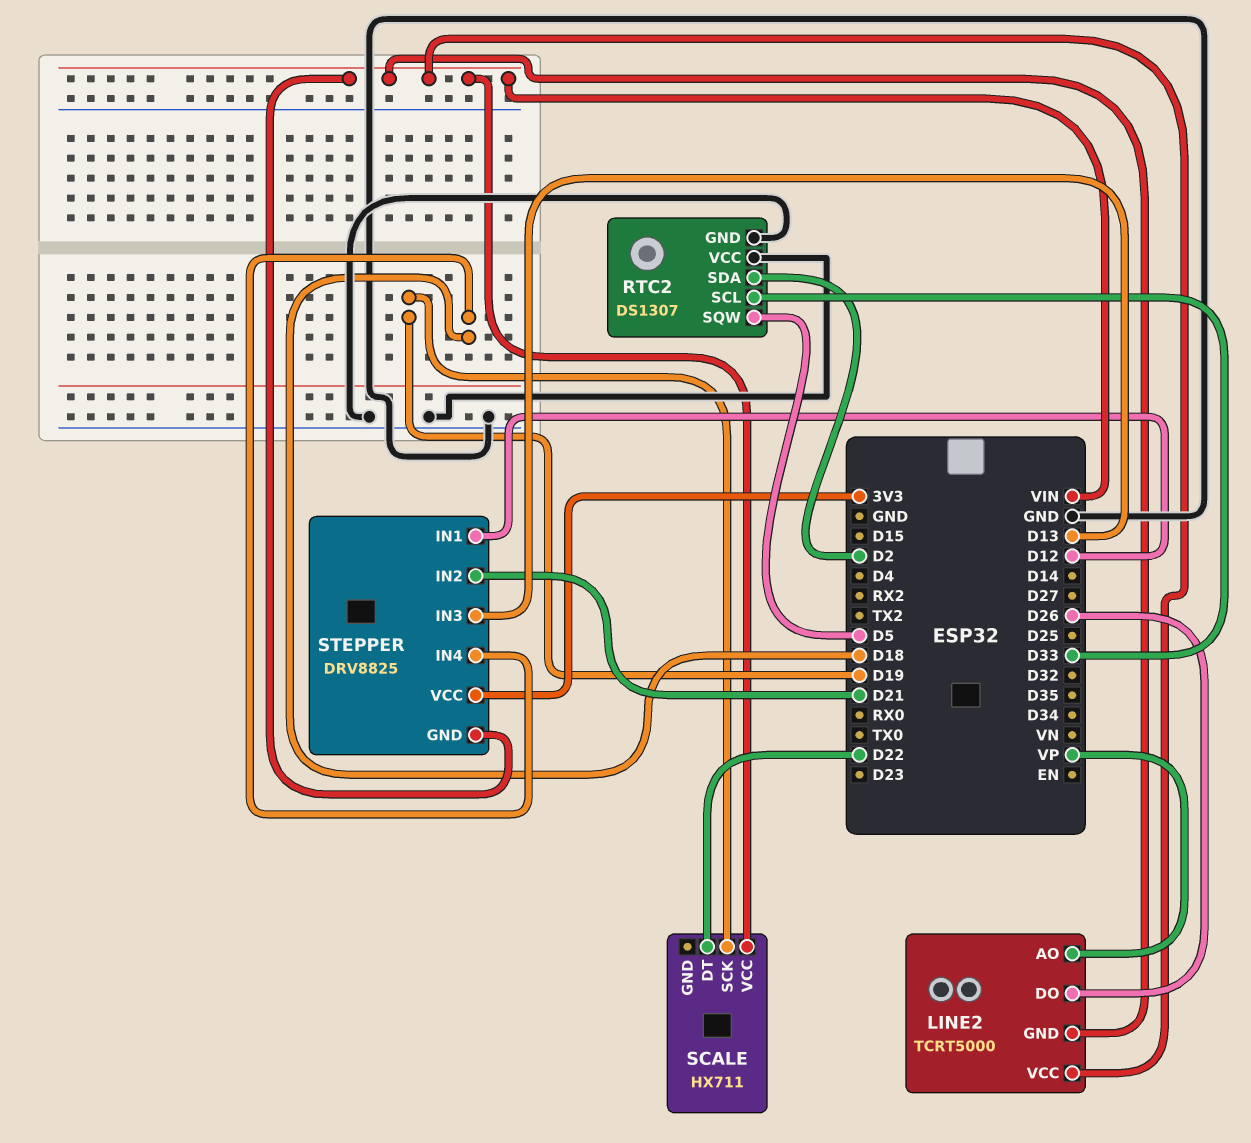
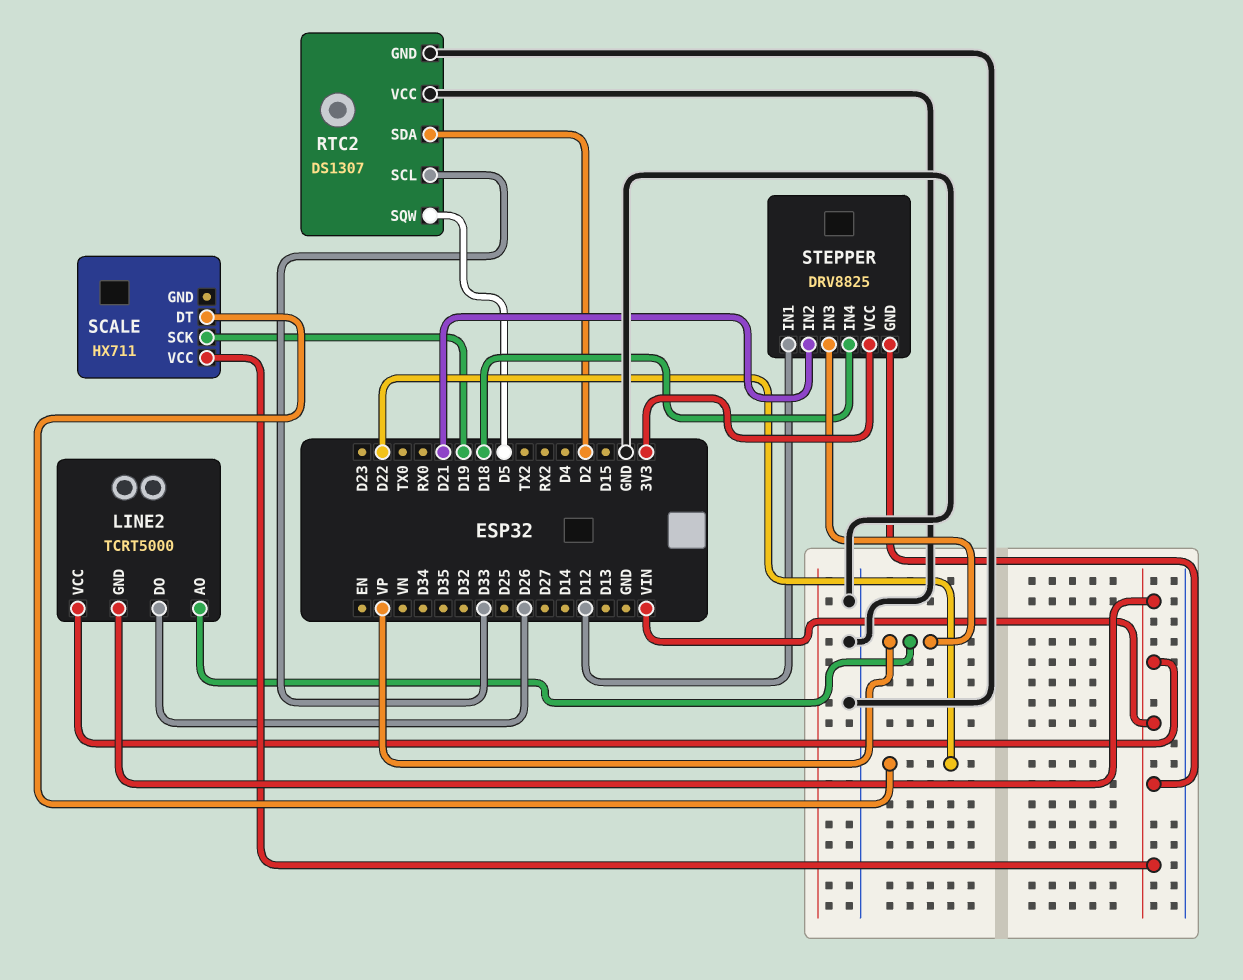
STEPPER pin IN3: D13 -> VP

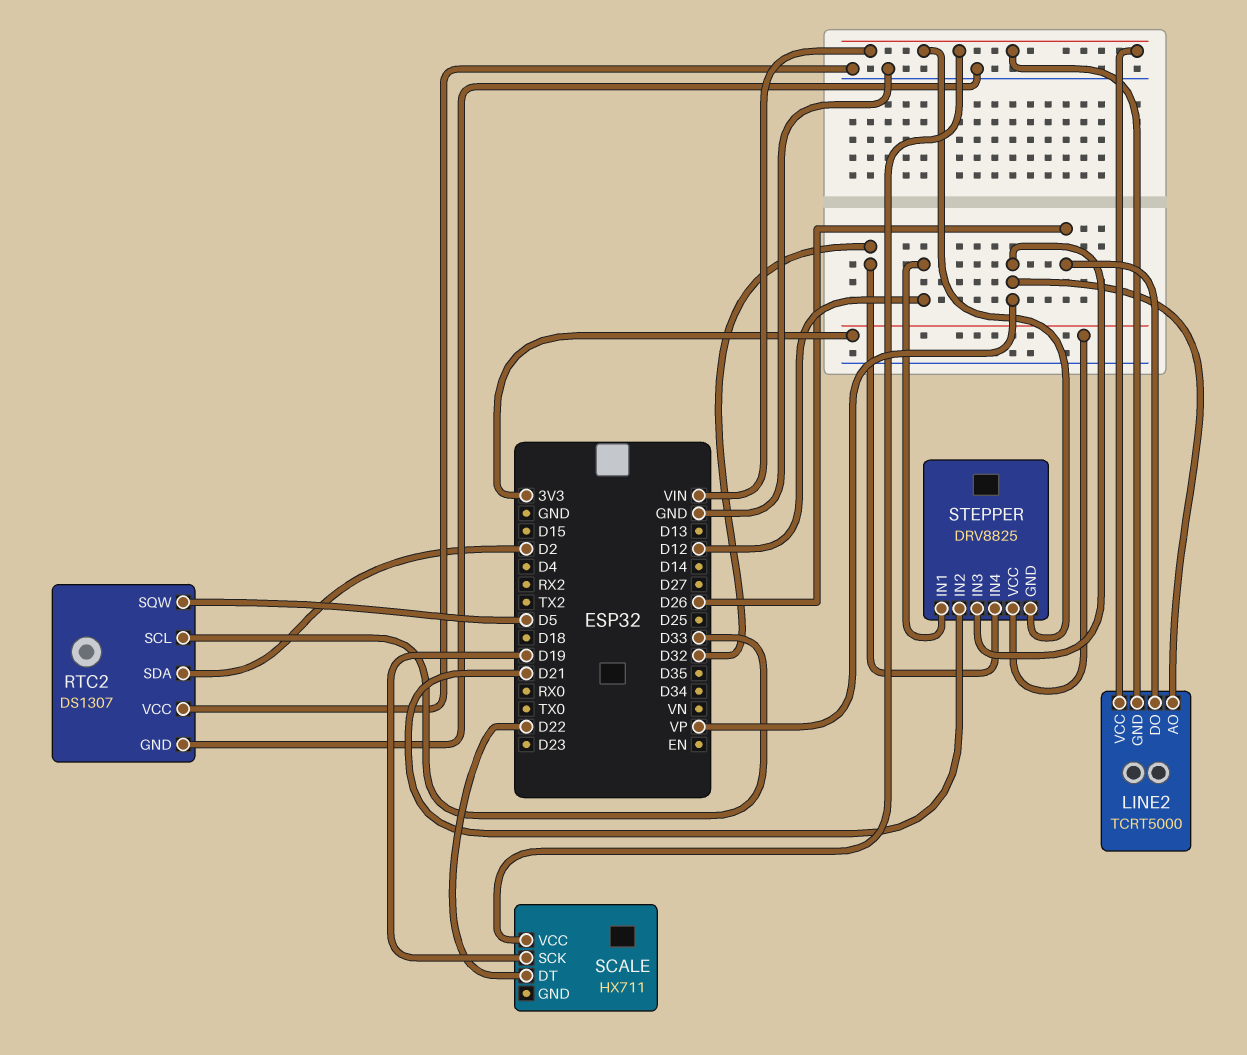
STEPPER pin IN4: D18 -> D32

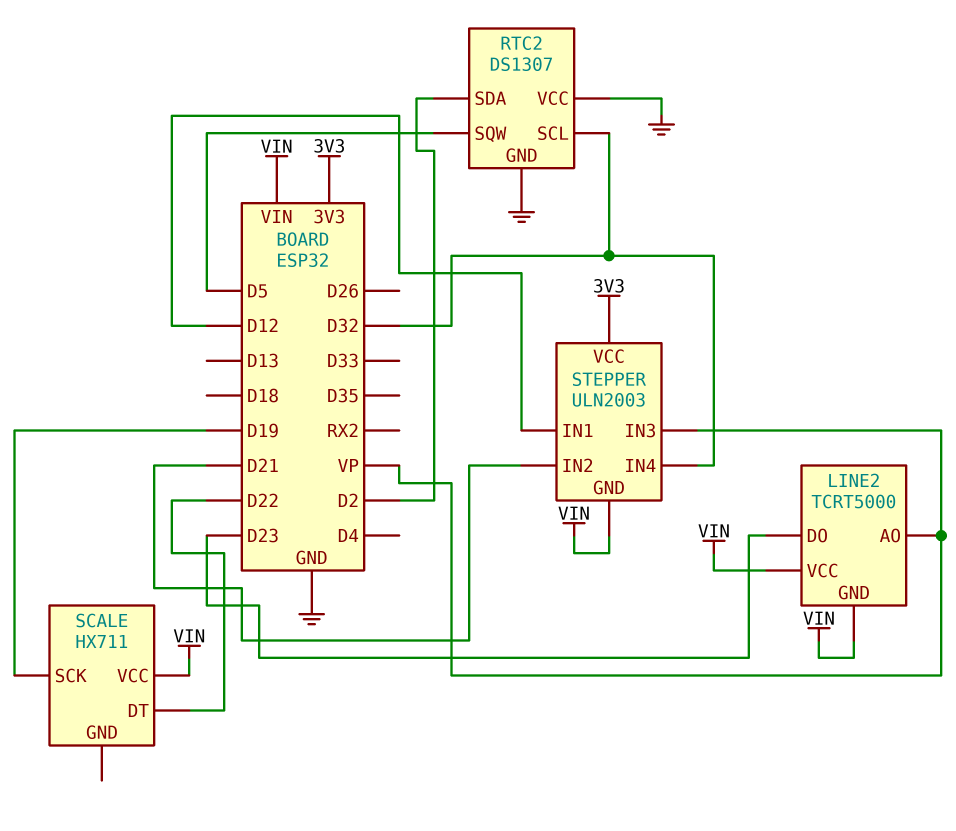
LINE2 pin DO: D26 -> D23
RTC2 pin SCL: D33 -> D32
STEPPER: DRV8825 -> ULN2003

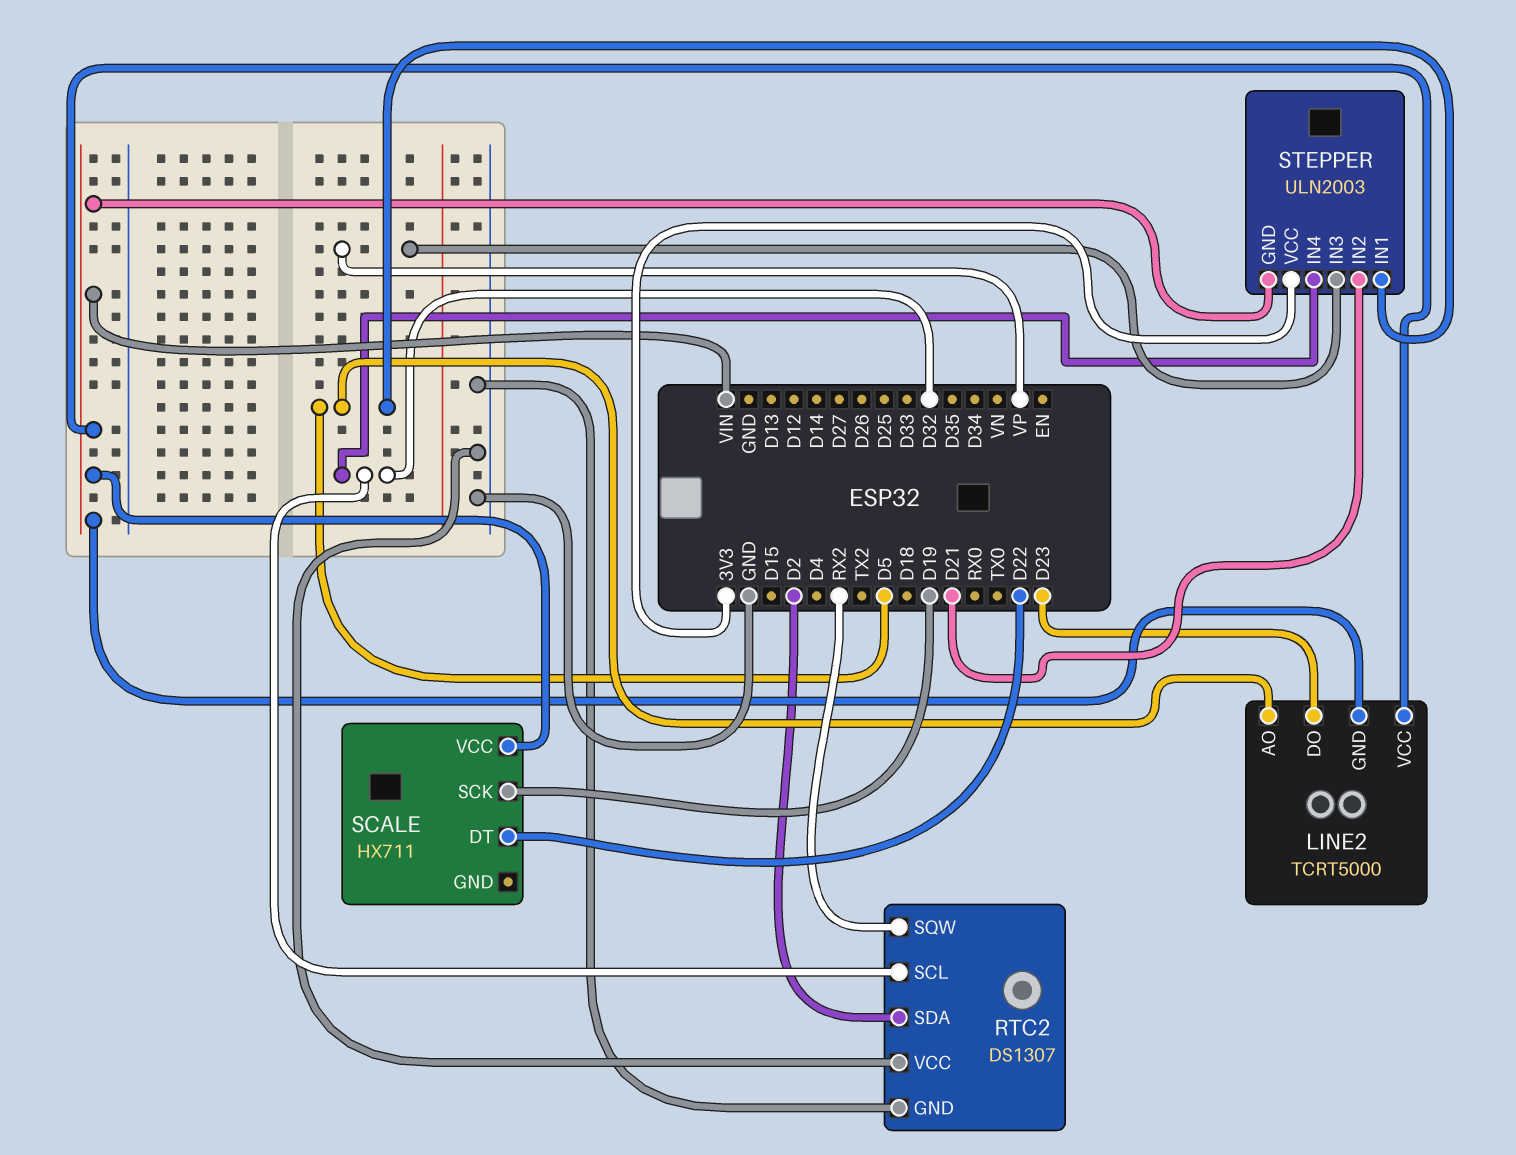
LINE2 pin AO: VP -> D5
RTC2 pin SQW: D5 -> RX2
STEPPER pin IN1: D12 -> D5

